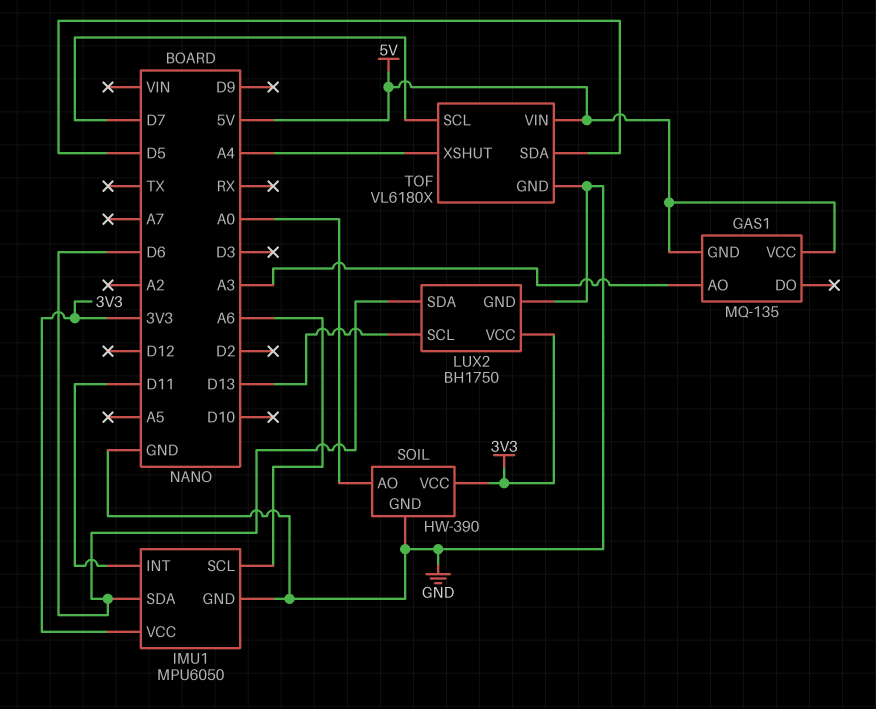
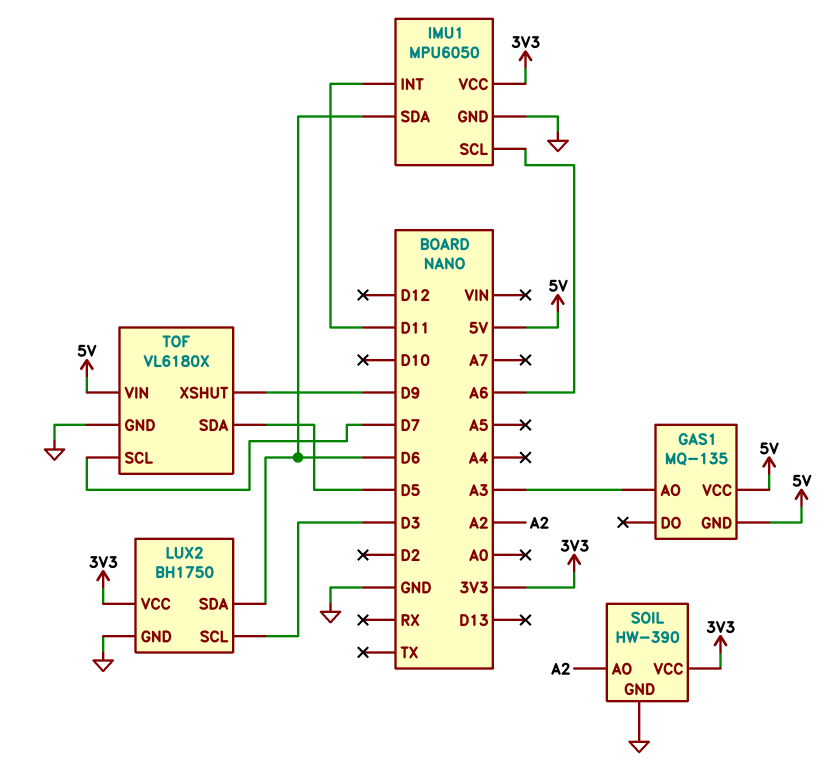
LUX2 pin SCL: D13 -> D3
SOIL pin AO: A0 -> A2
TOF pin XSHUT: A4 -> D9

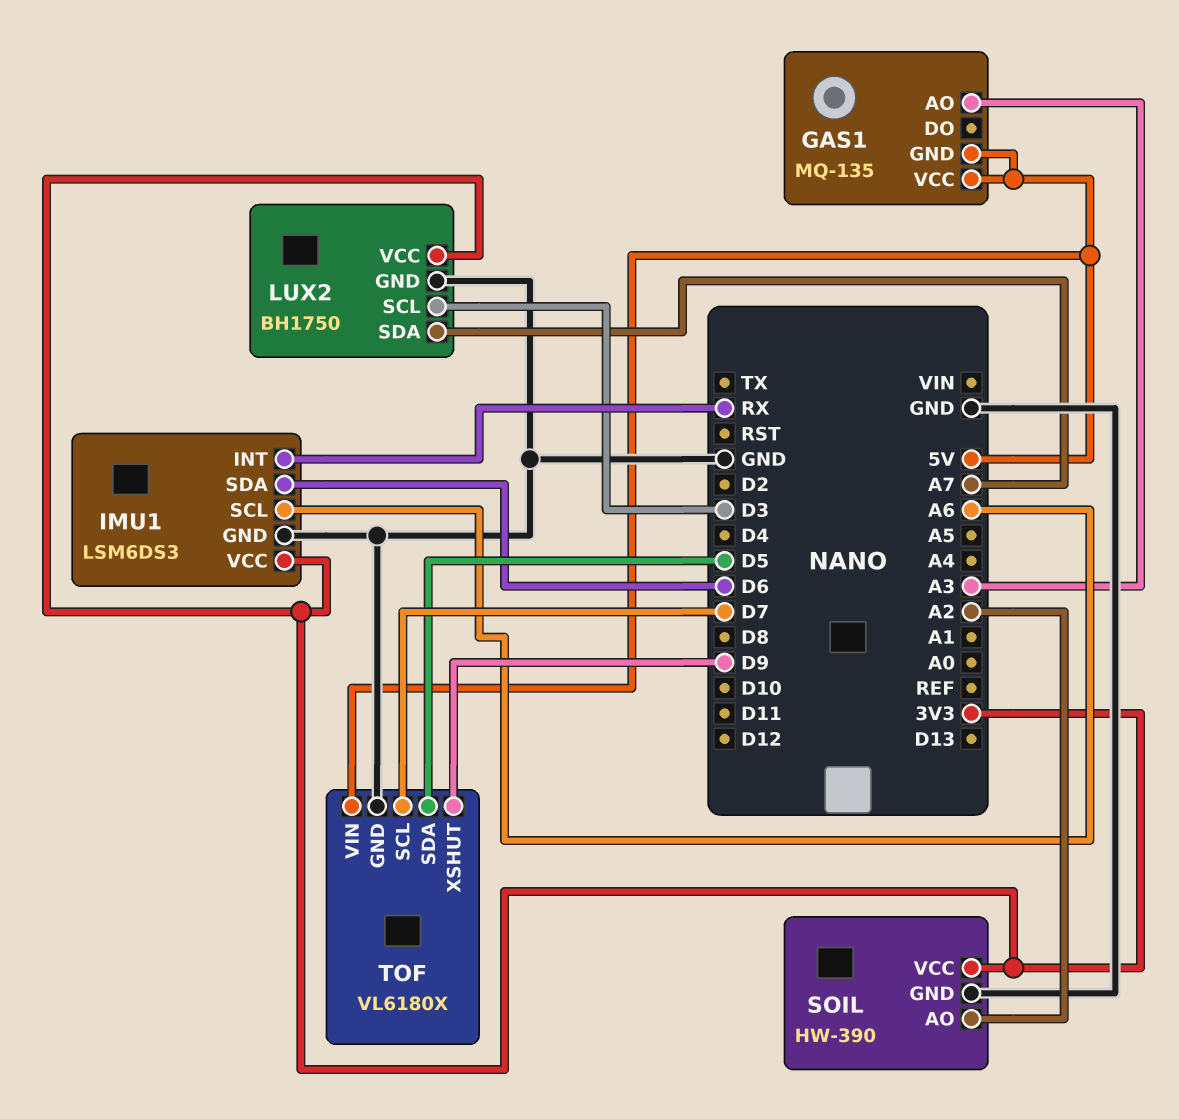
IMU1: MPU6050 -> LSM6DS3
IMU1 pin INT: D11 -> RX
LUX2 pin SDA: D6 -> A7

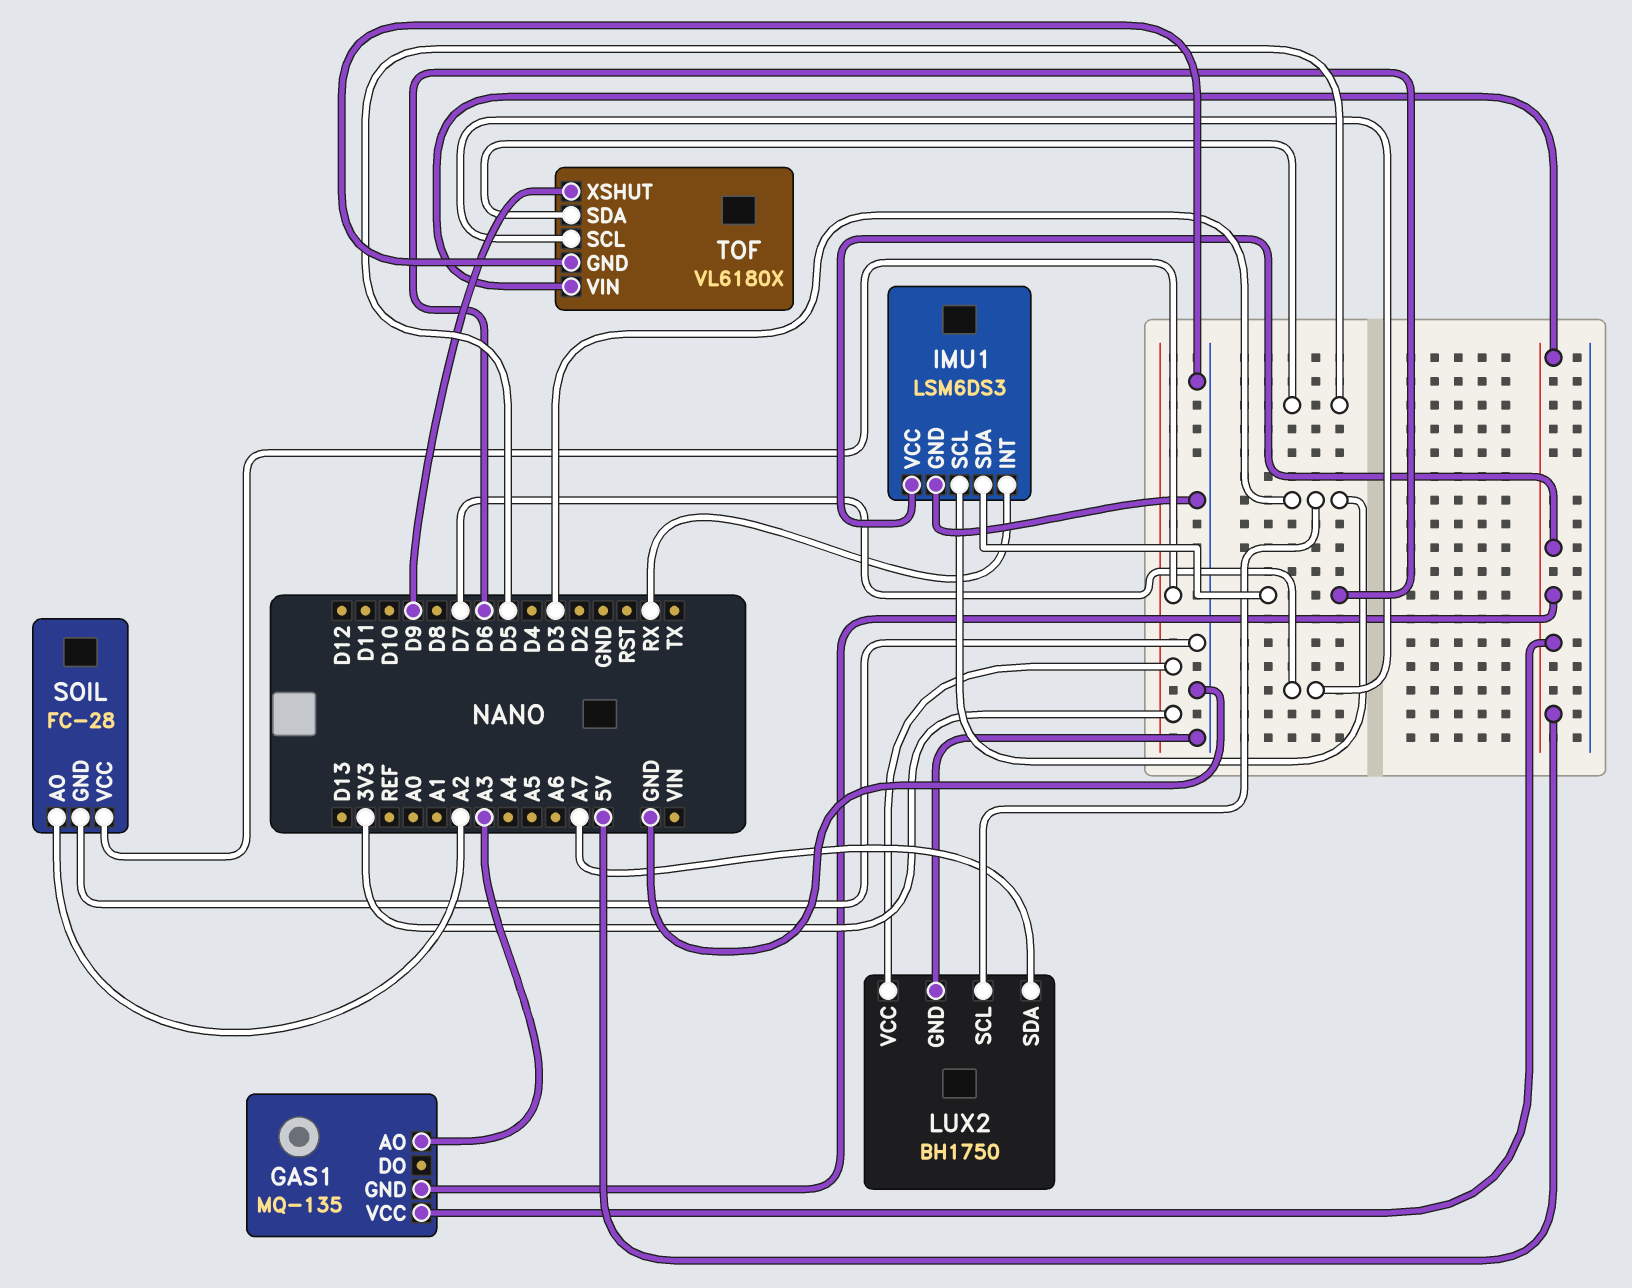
IMU1 pin SCL: A6 -> D3
IMU1 pin VCC: 3V3 -> 5V
SOIL: HW-390 -> FC-28

